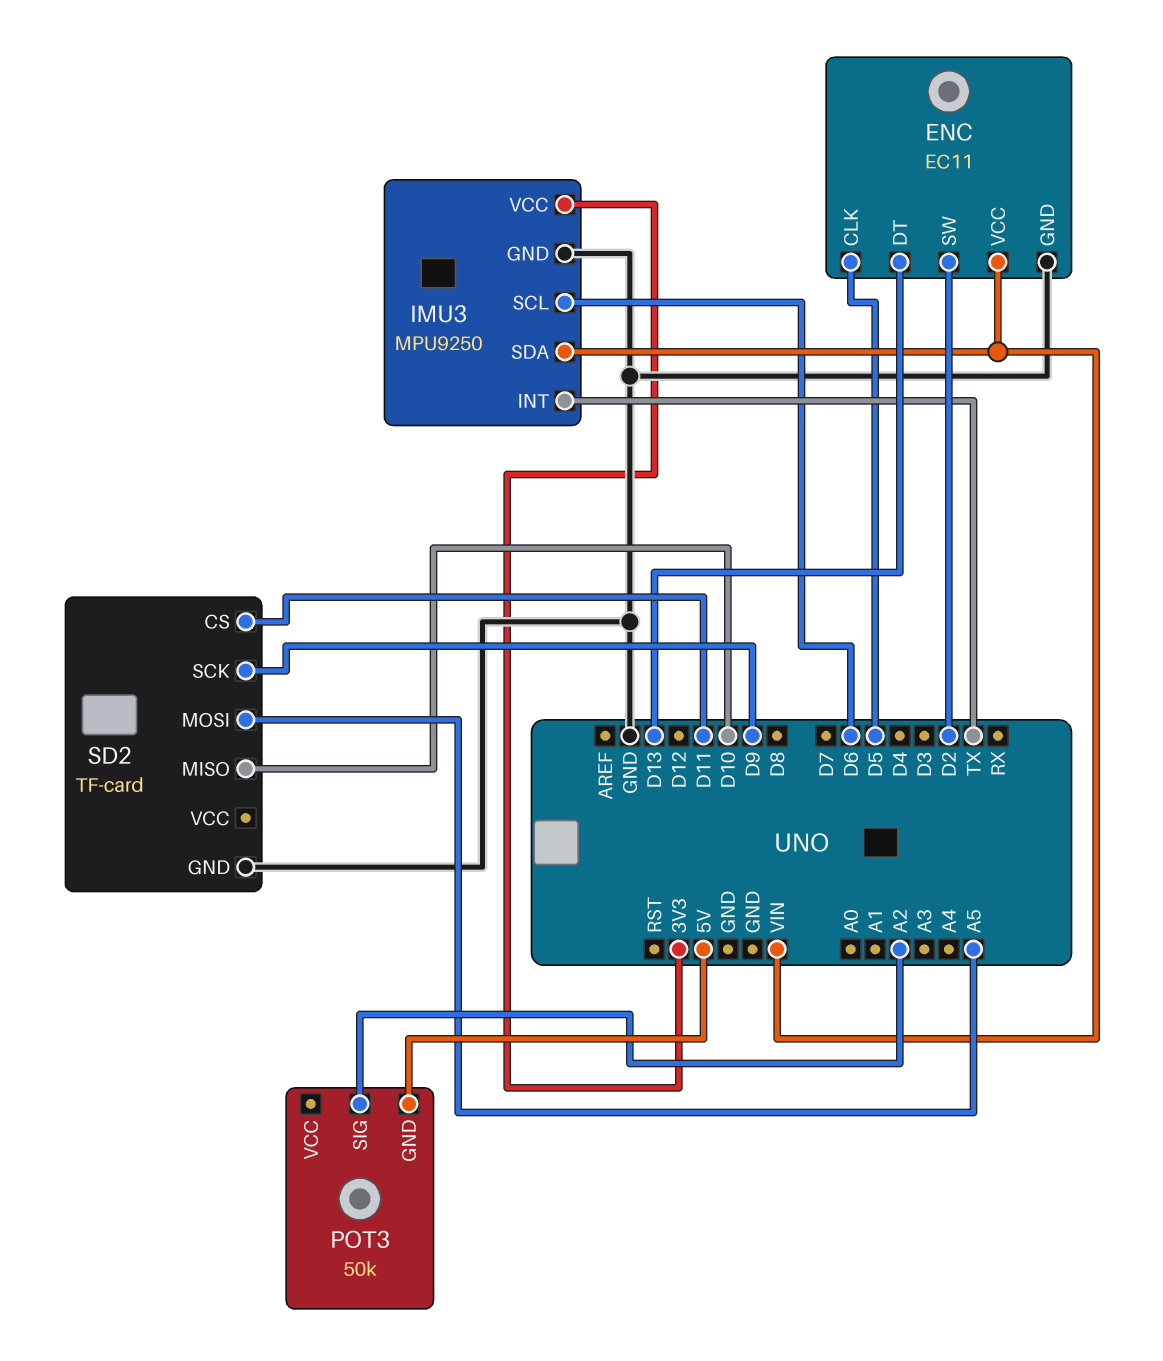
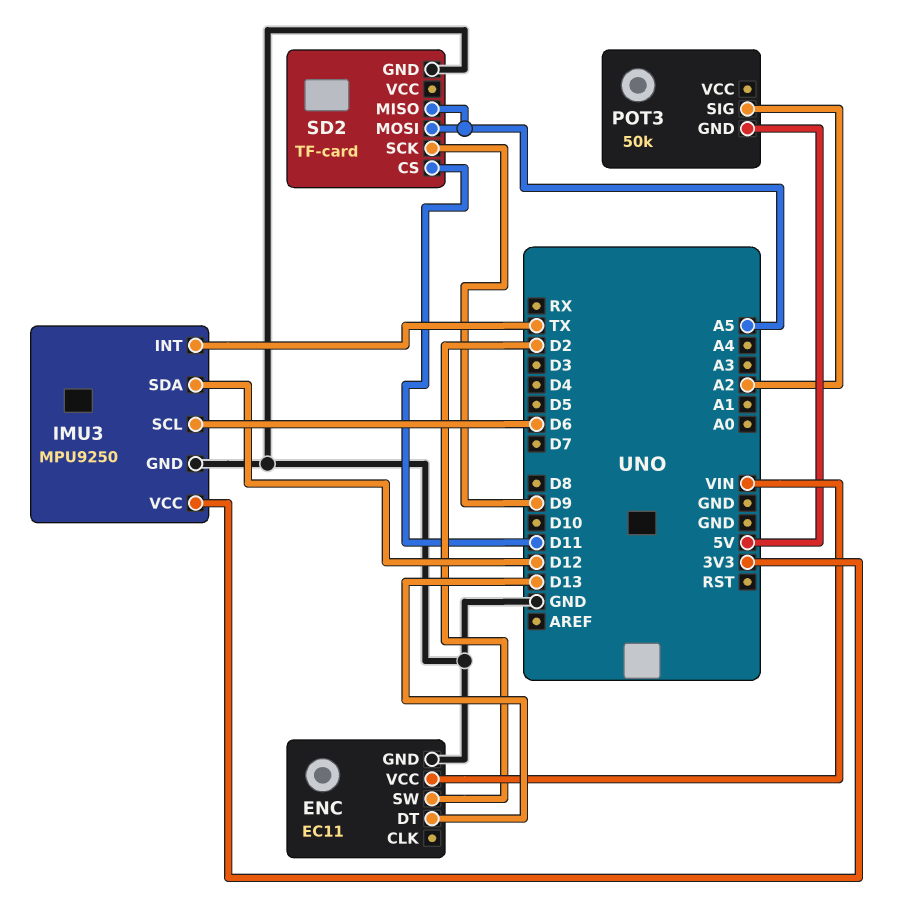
ENC pin CLK: D5 -> none
IMU3 pin SDA: VIN -> D12
SD2 pin MISO: D10 -> A5

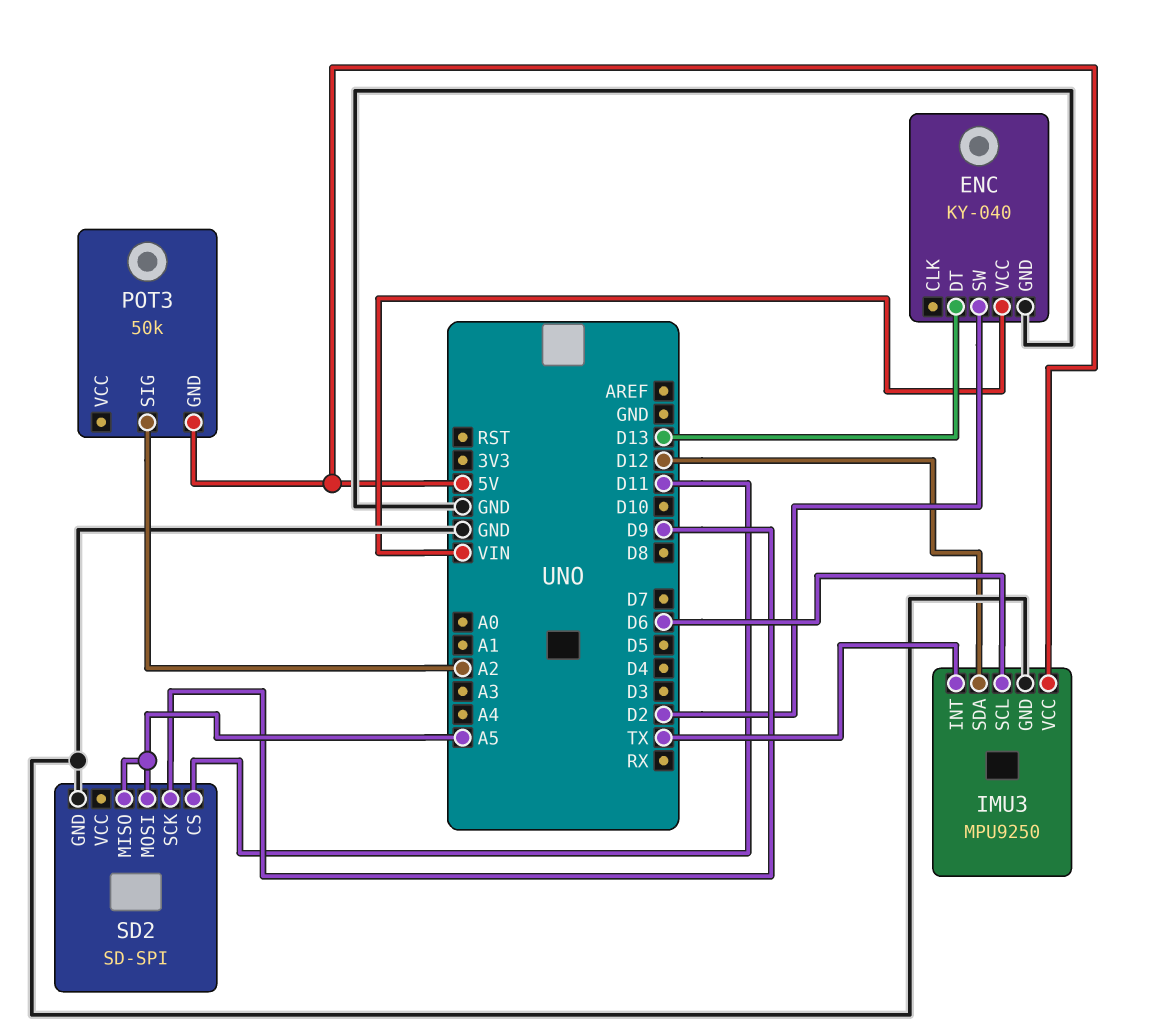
ENC: EC11 -> KY-040
IMU3 pin VCC: 3V3 -> 5V
SD2: TF-card -> SD-SPI

